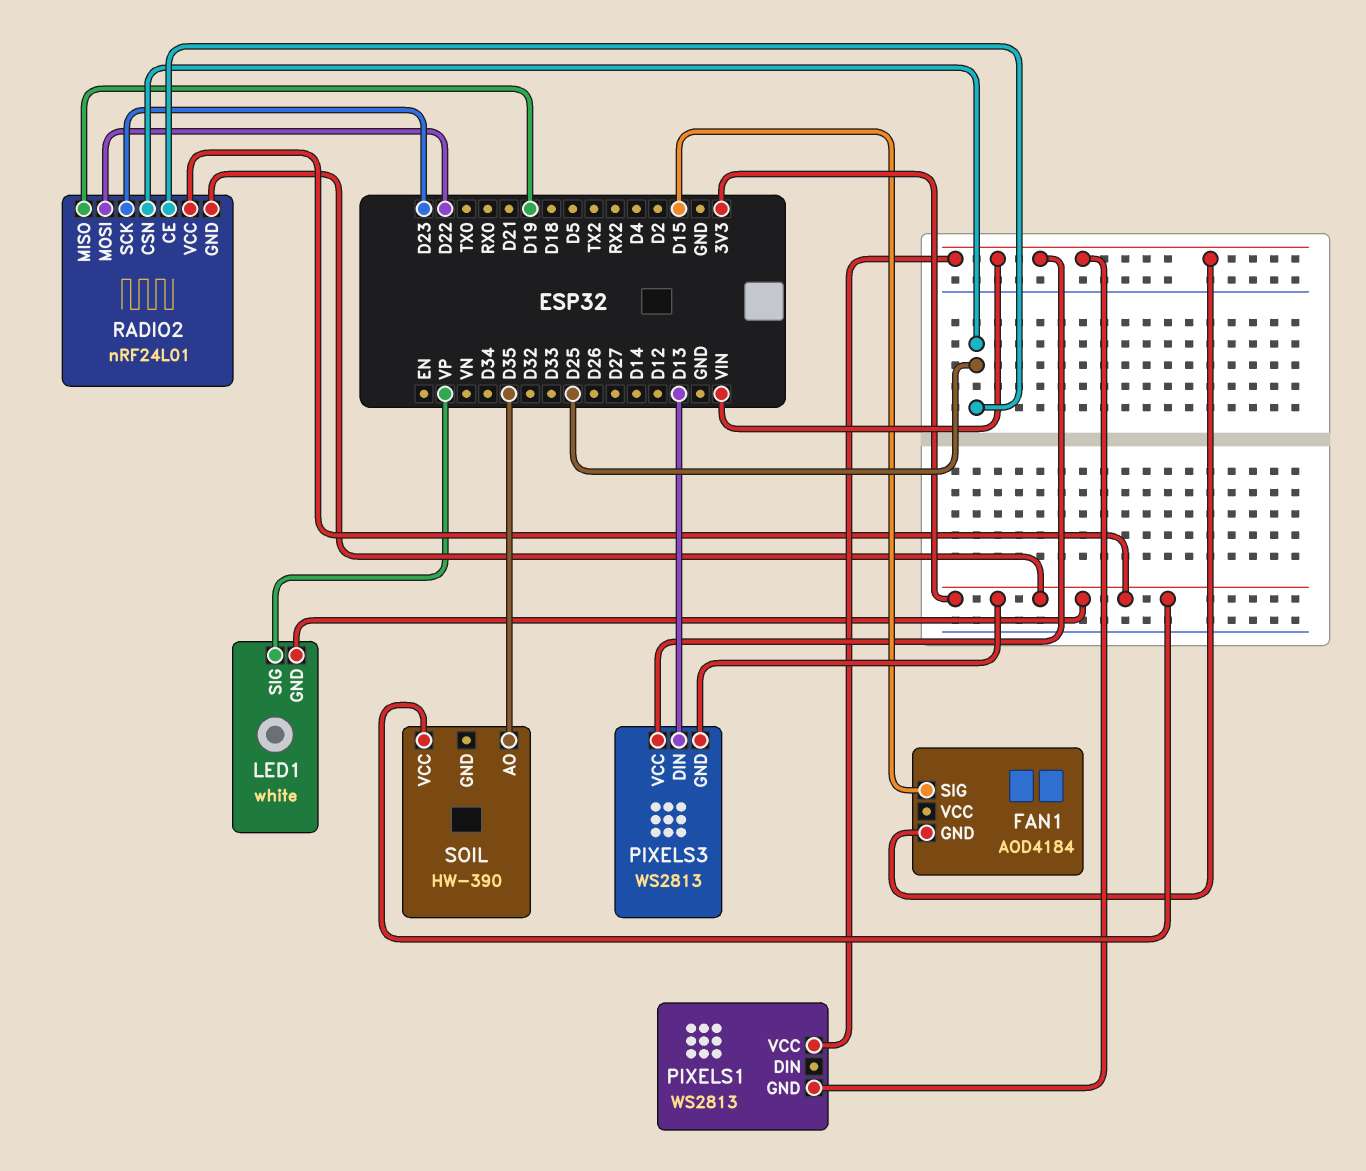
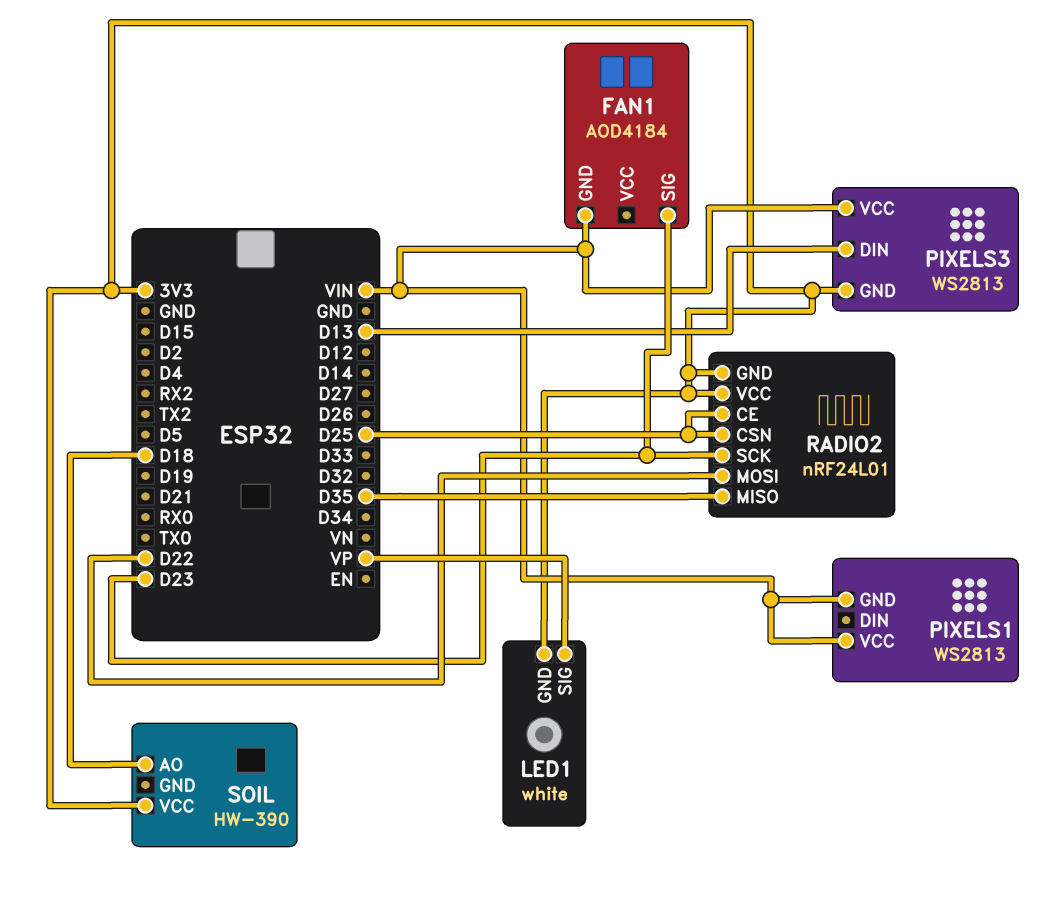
FAN1 pin SIG: D15 -> D23
RADIO2 pin MISO: D19 -> D35
SOIL pin AO: D35 -> D18

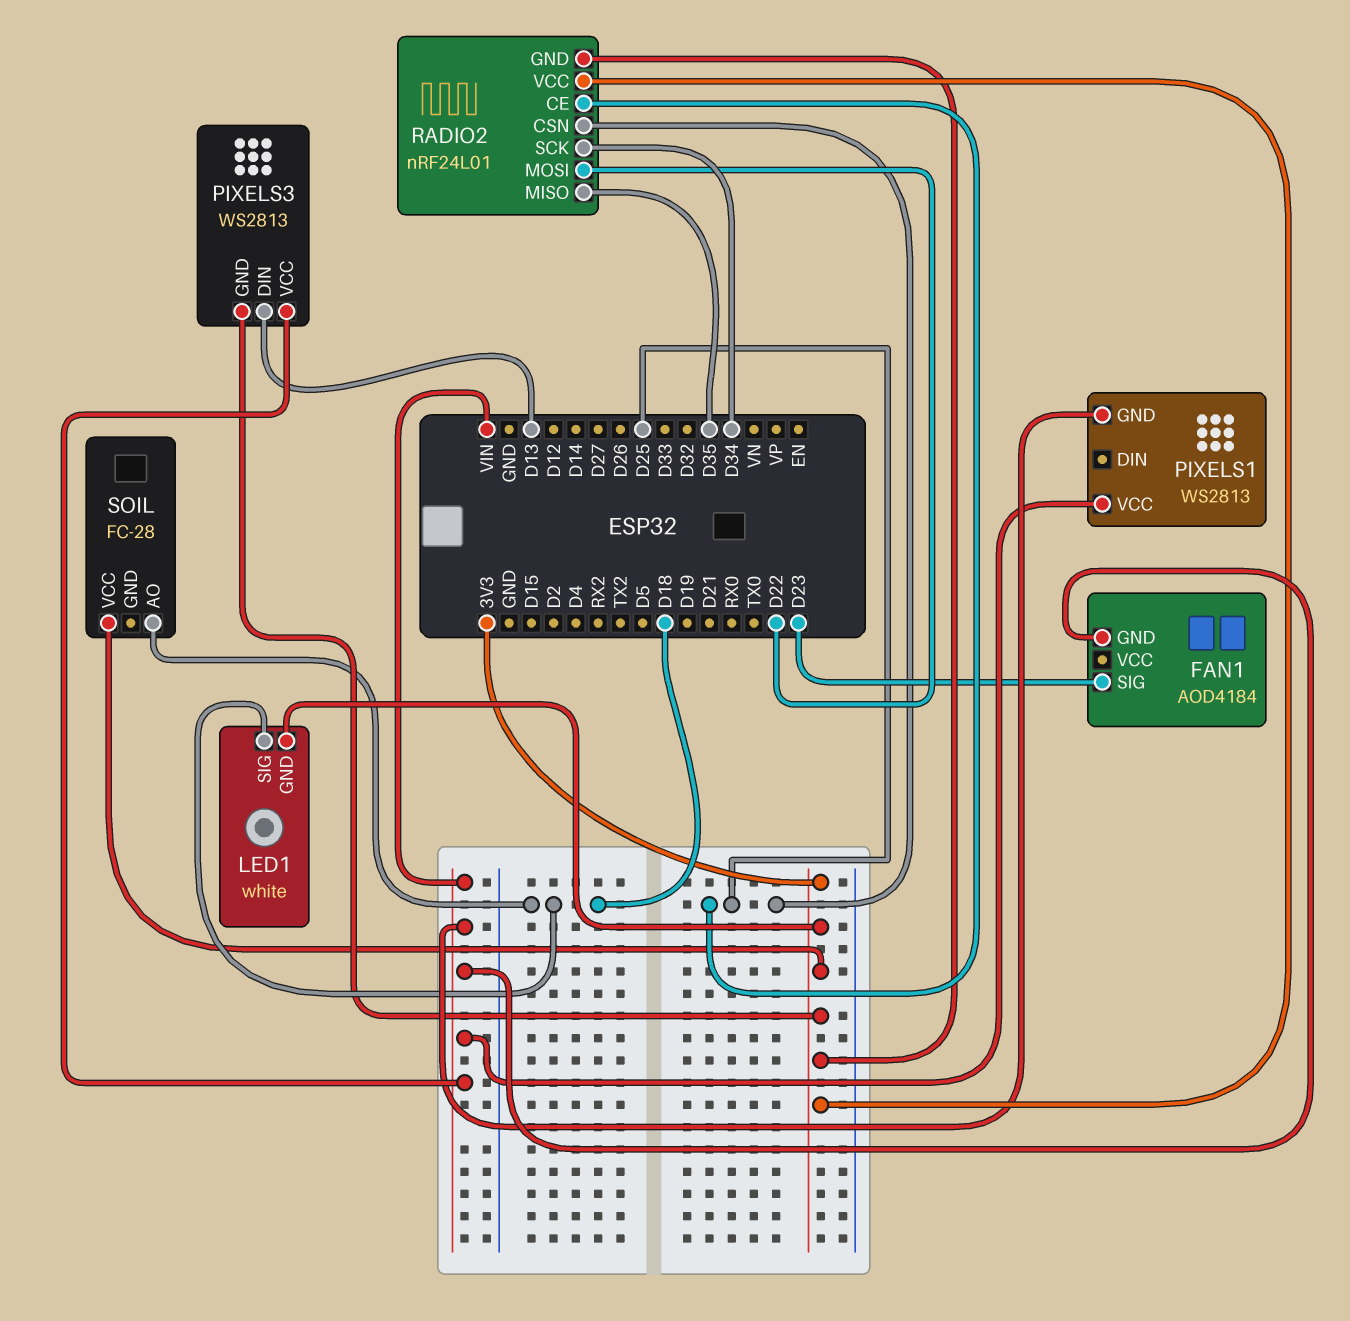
LED1 pin SIG: VP -> D18
RADIO2 pin SCK: D23 -> D34
SOIL: HW-390 -> FC-28

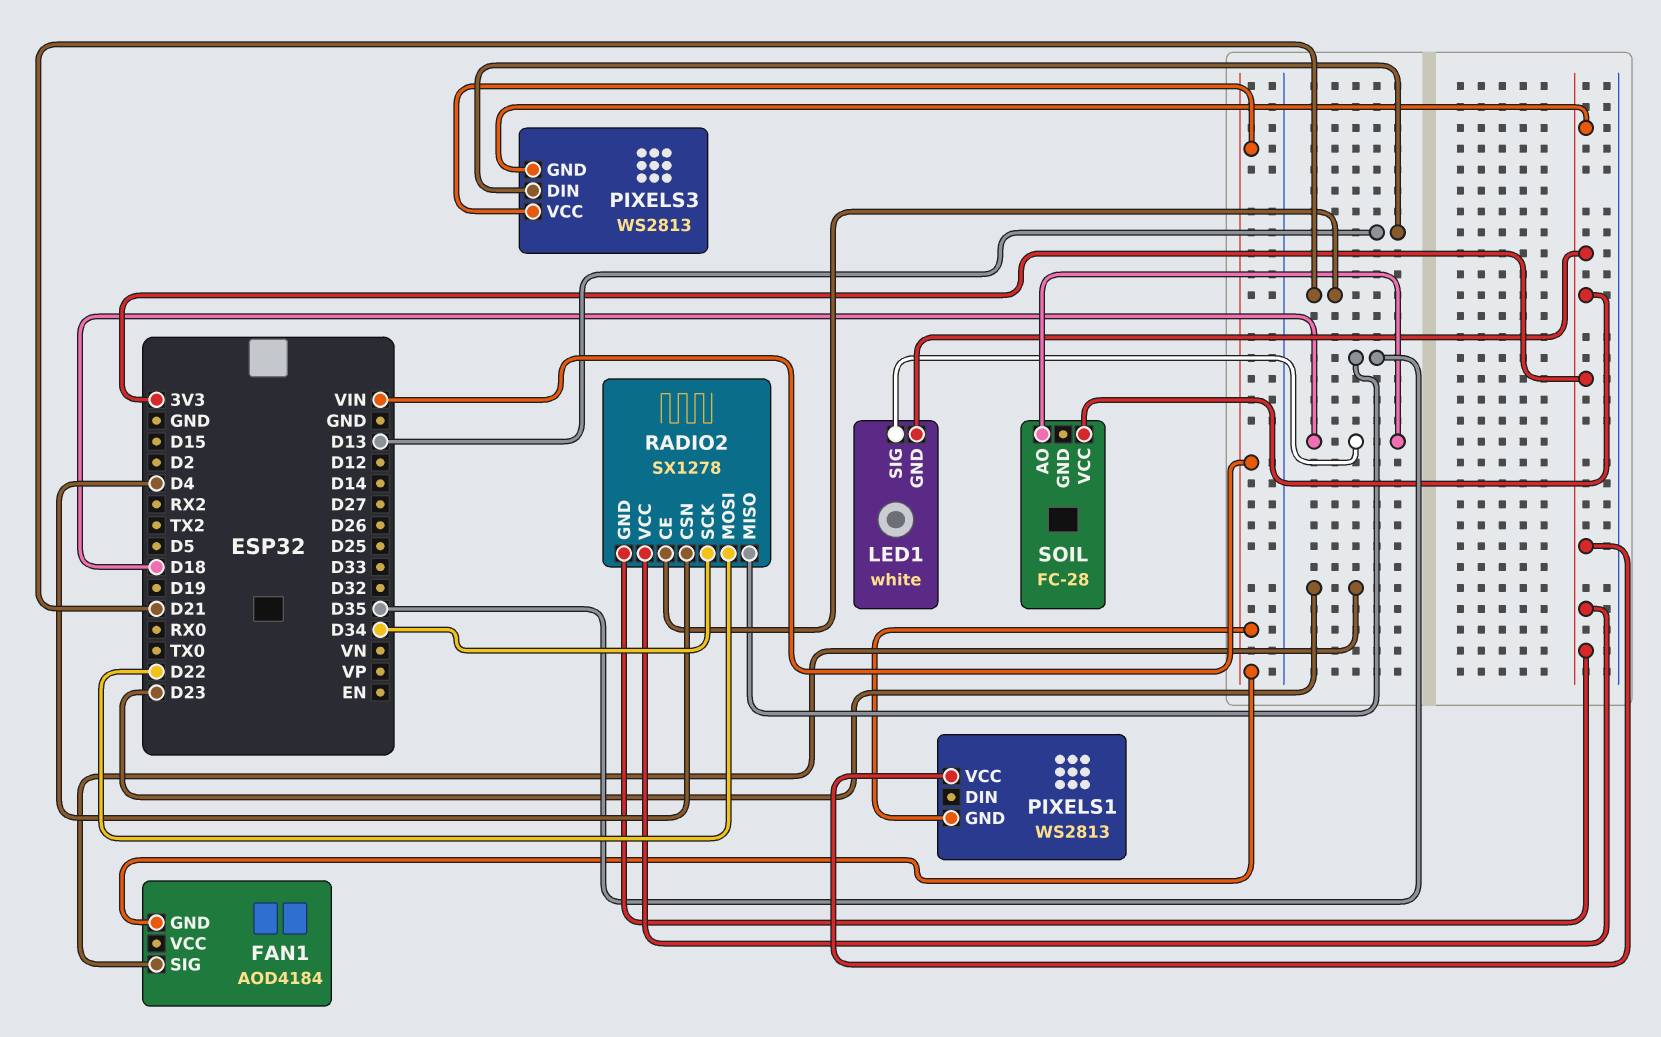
PIXELS1 pin VCC: VIN -> 3V3
RADIO2: nRF24L01 -> SX1278
RADIO2 pin CE: D25 -> D21
RADIO2 pin CSN: D25 -> D4

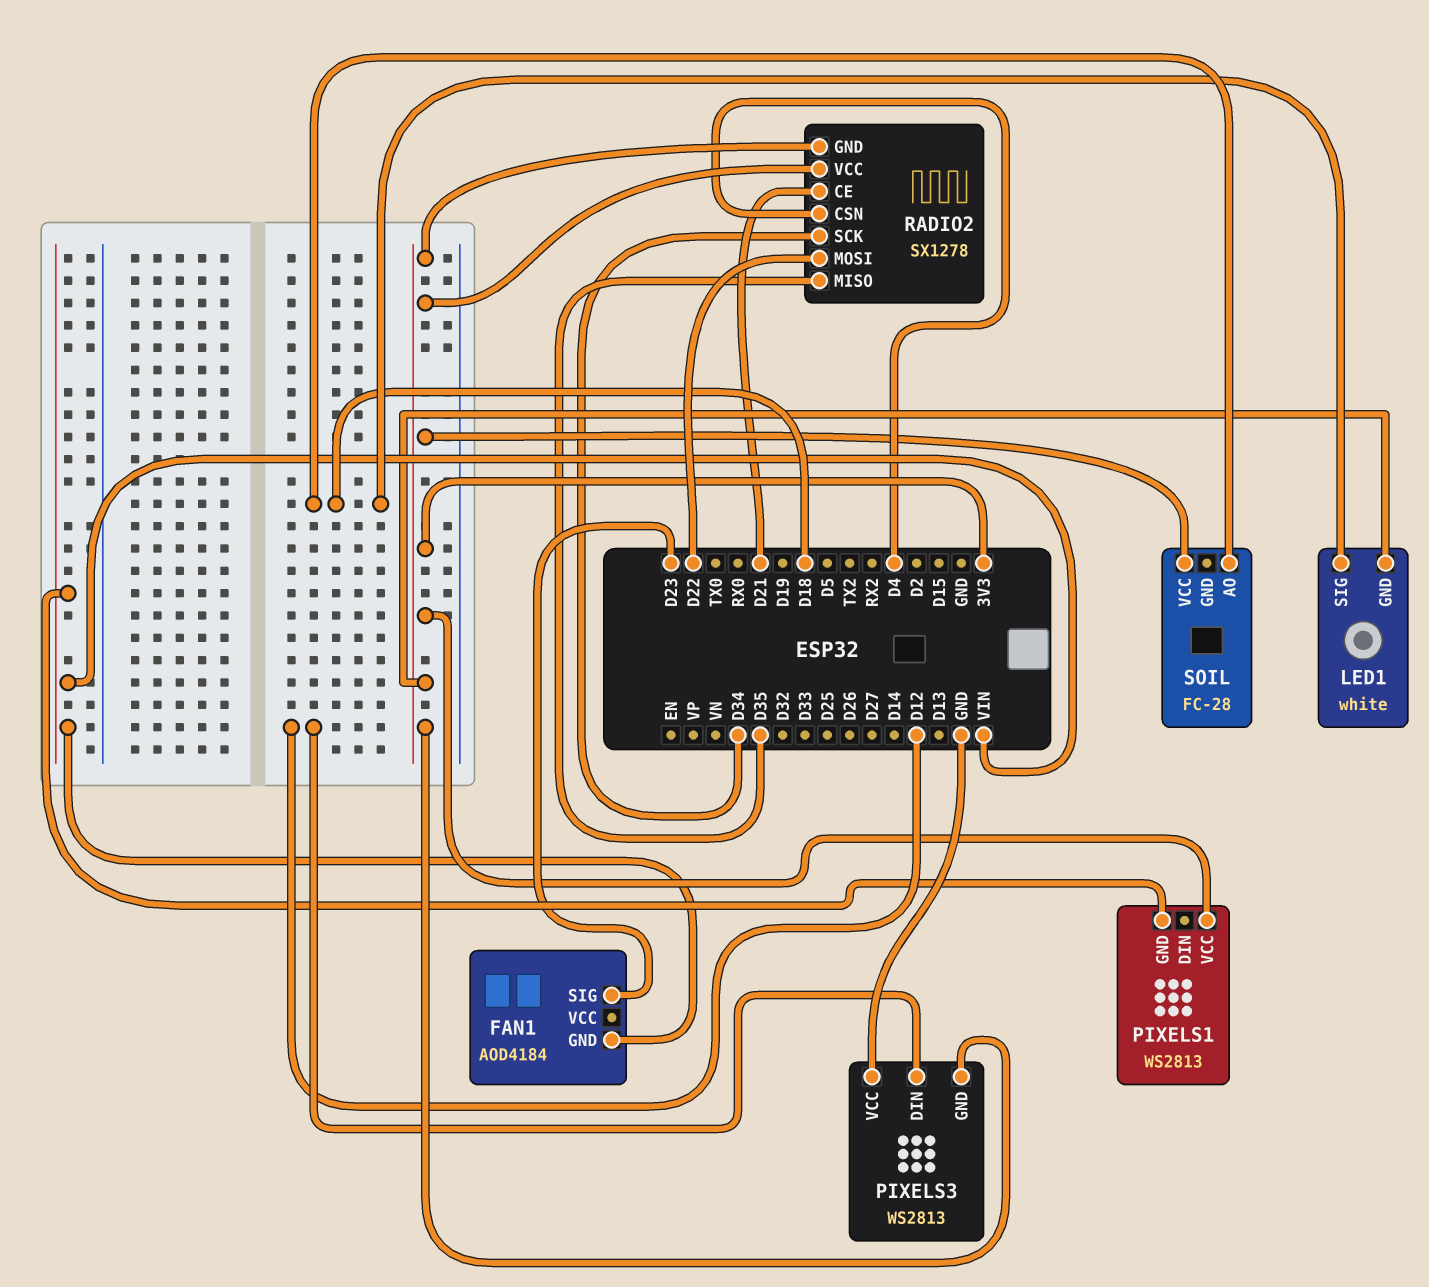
PIXELS3 pin DIN: D13 -> D12
PIXELS3 pin VCC: VIN -> GND

